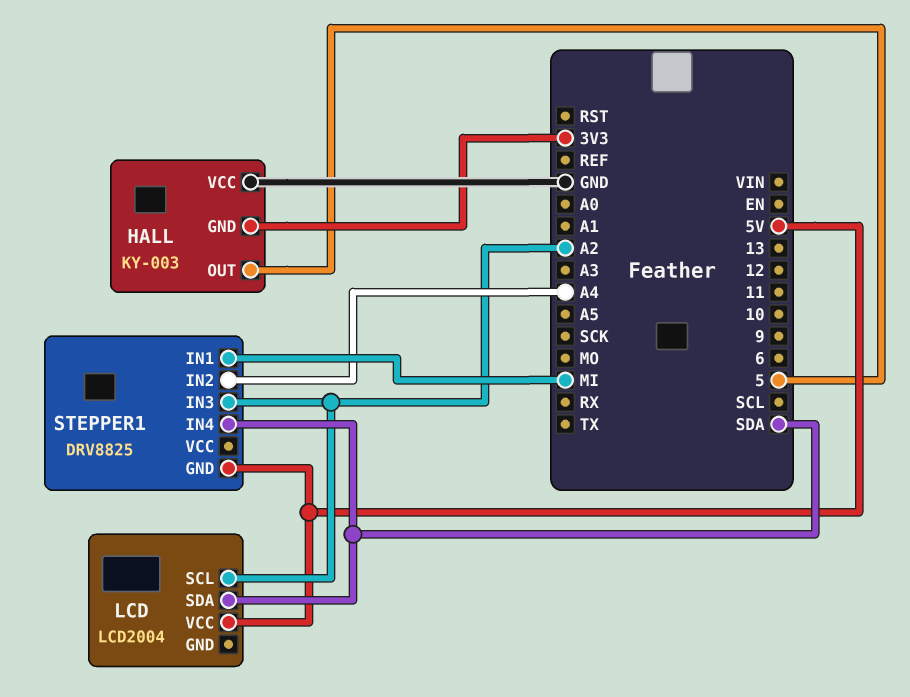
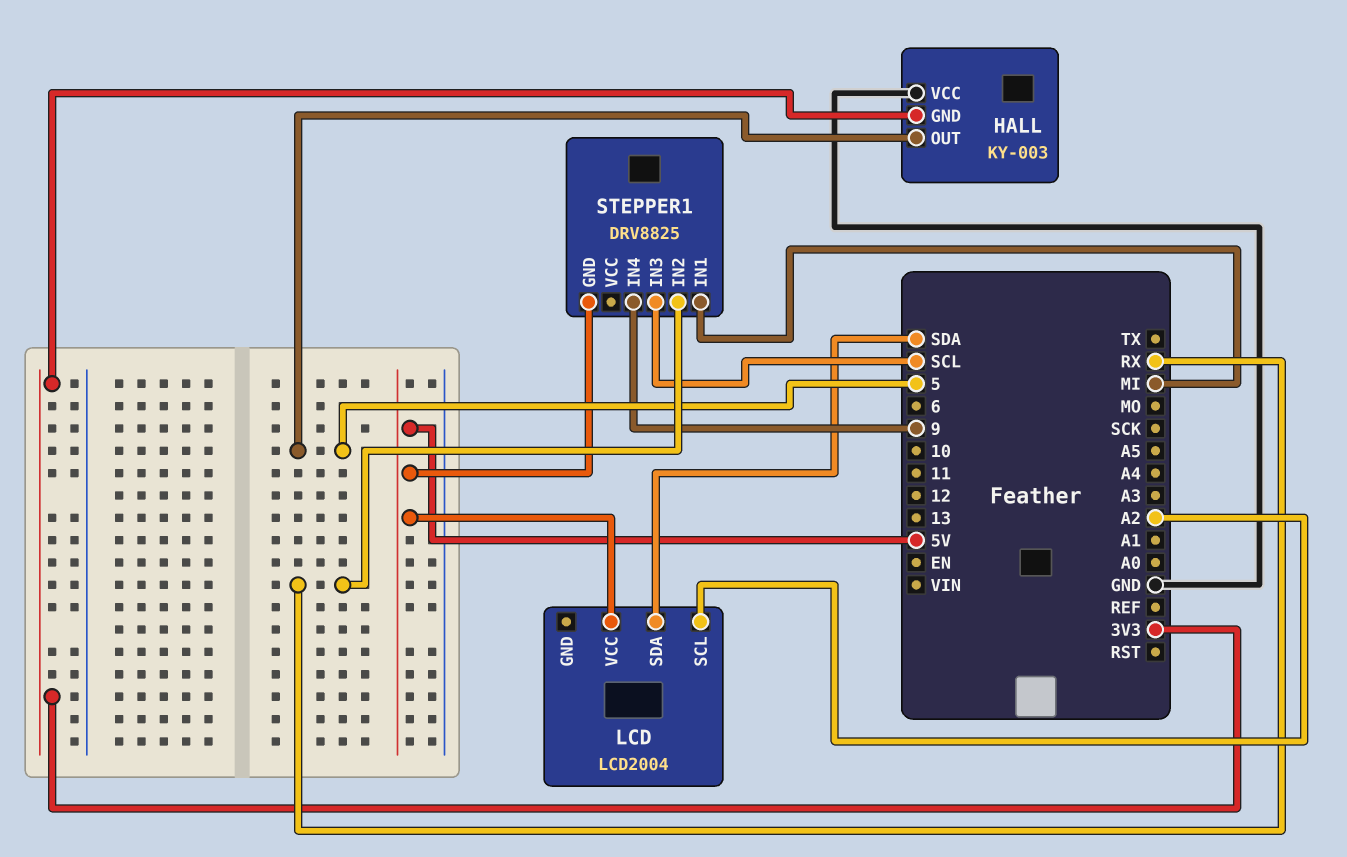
STEPPER1 pin IN2: A4 -> RX
STEPPER1 pin IN3: A2 -> SCL
STEPPER1 pin IN4: SDA -> 9

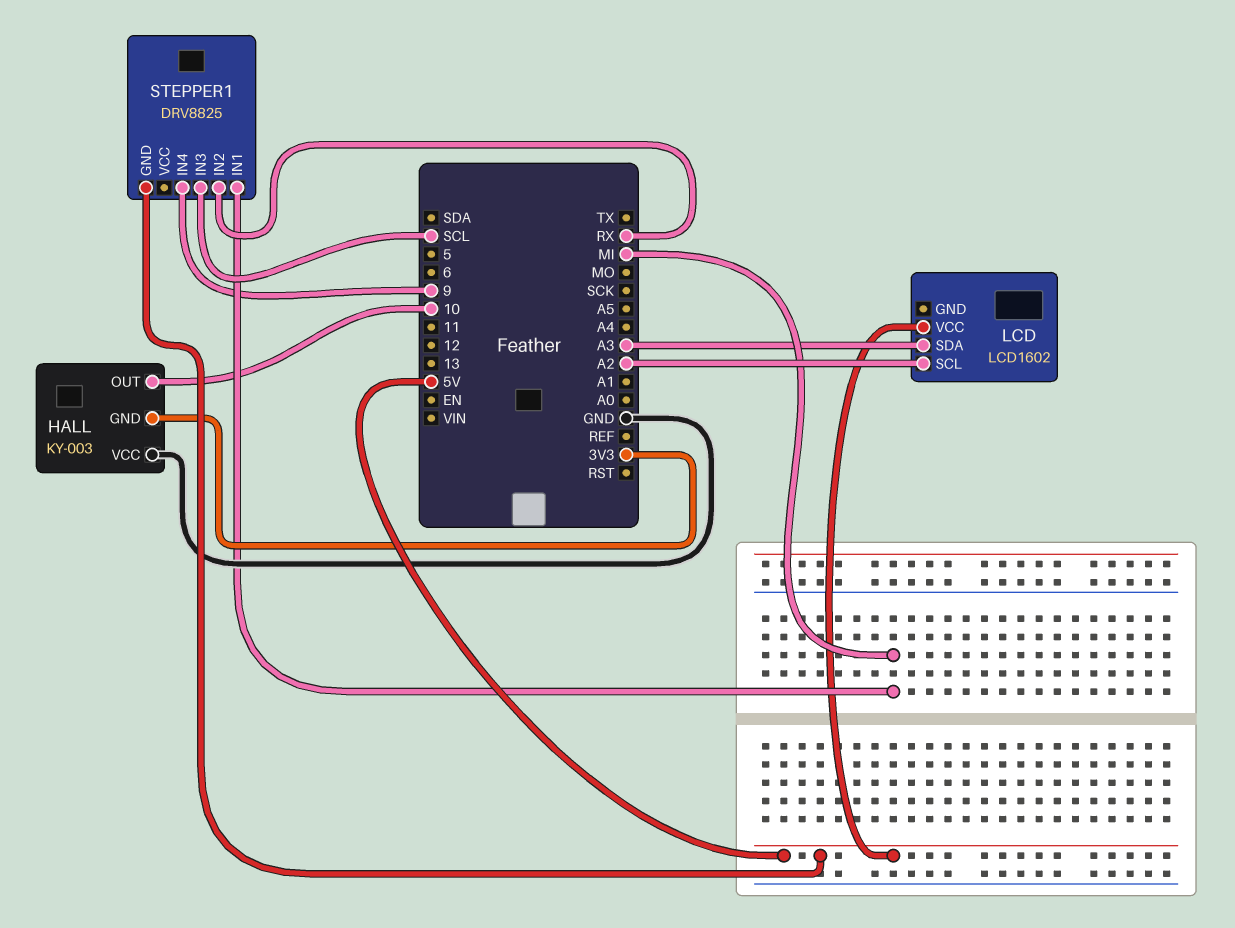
HALL pin OUT: 5 -> 10
LCD: LCD2004 -> LCD1602
LCD pin SDA: SDA -> A3

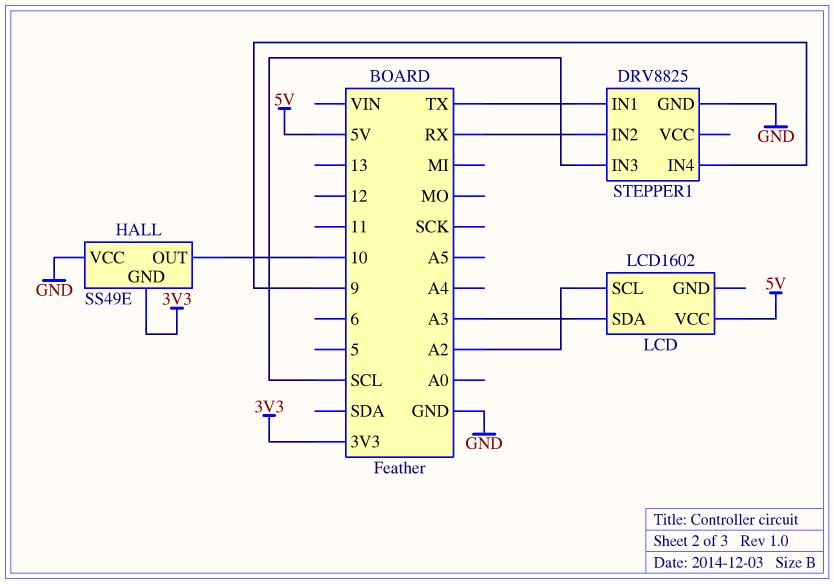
HALL: KY-003 -> SS49E
STEPPER1 pin GND: 5V -> GND
STEPPER1 pin IN1: MI -> TX

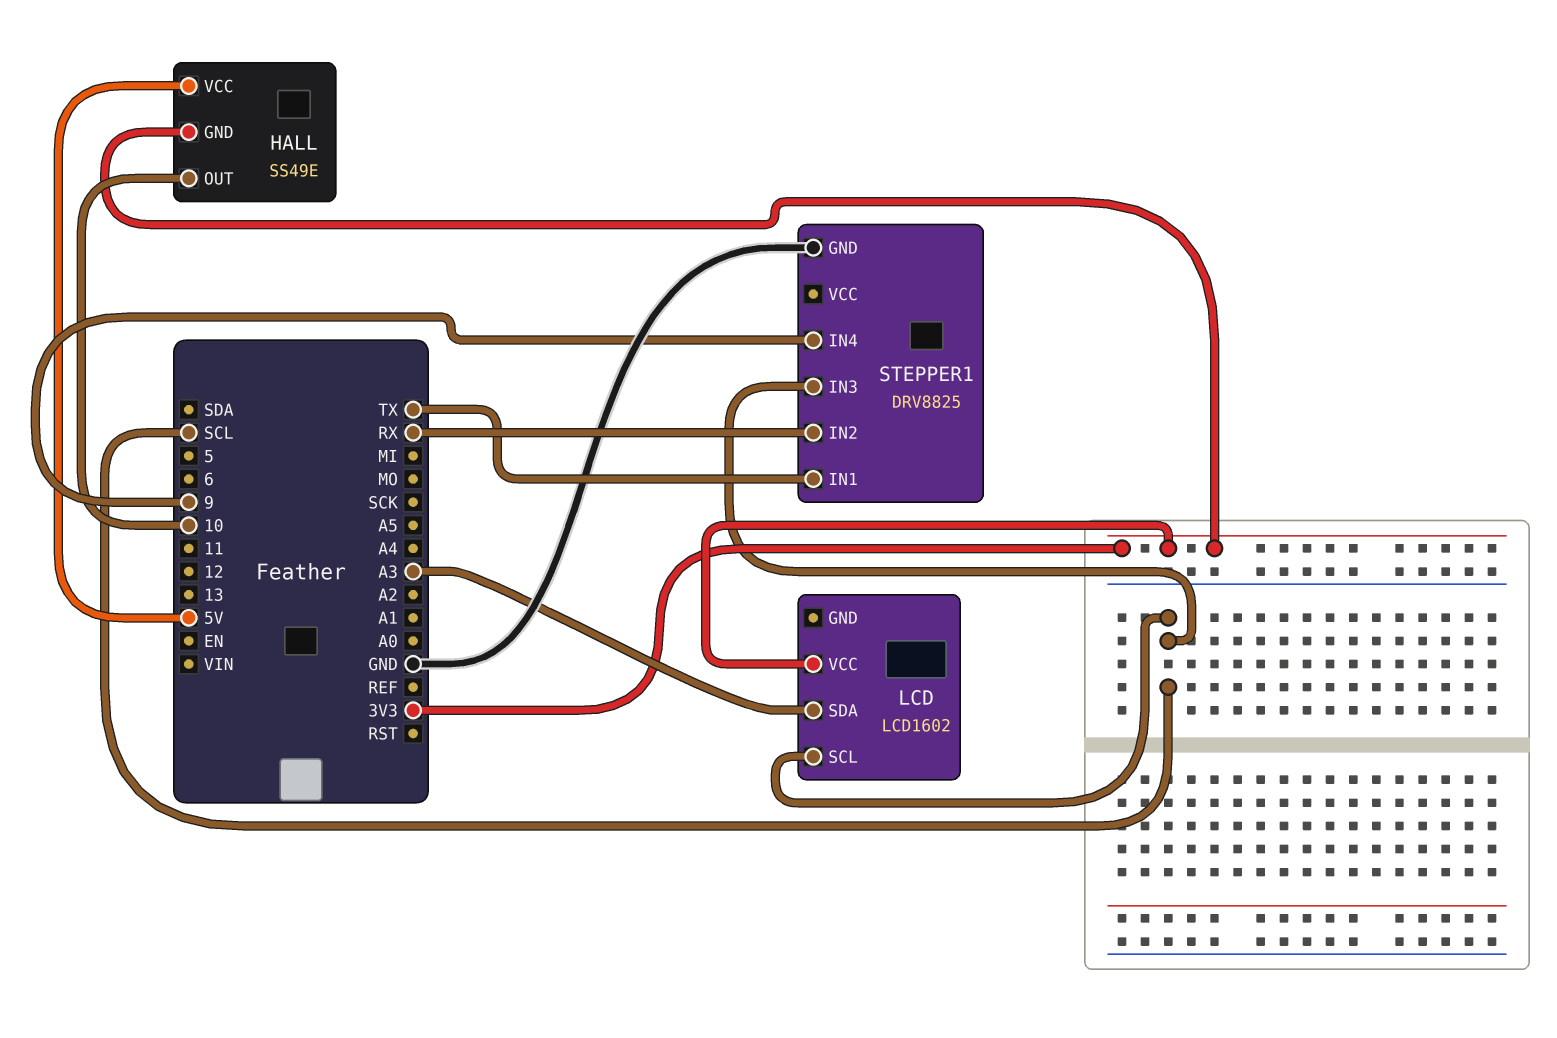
HALL pin VCC: GND -> 5V
LCD pin SCL: A2 -> SCL
LCD pin VCC: 5V -> 3V3

